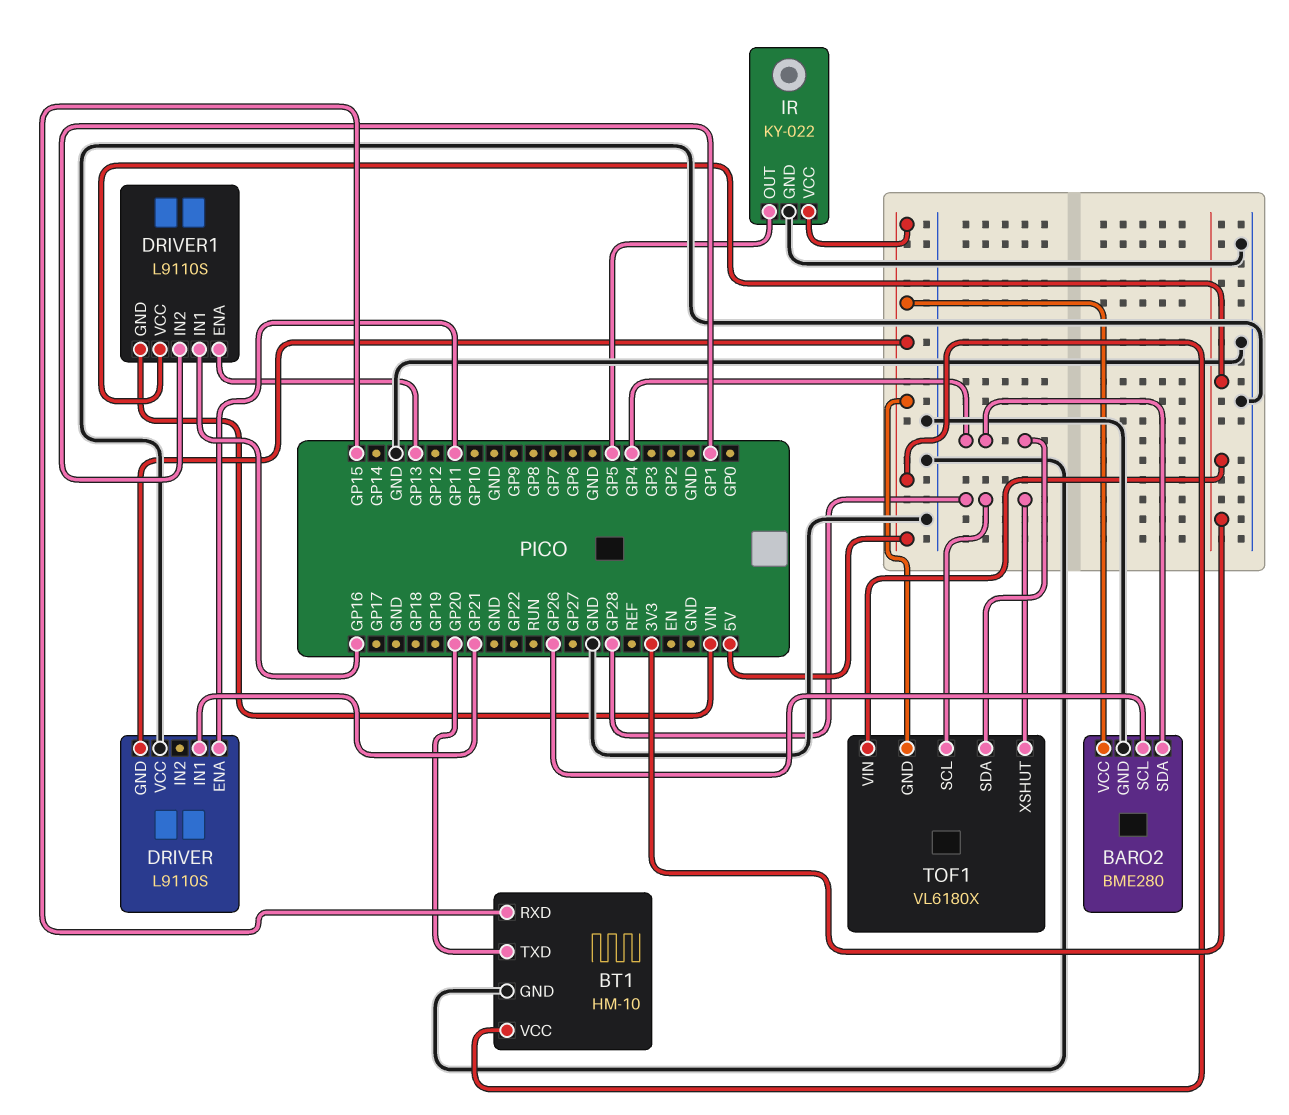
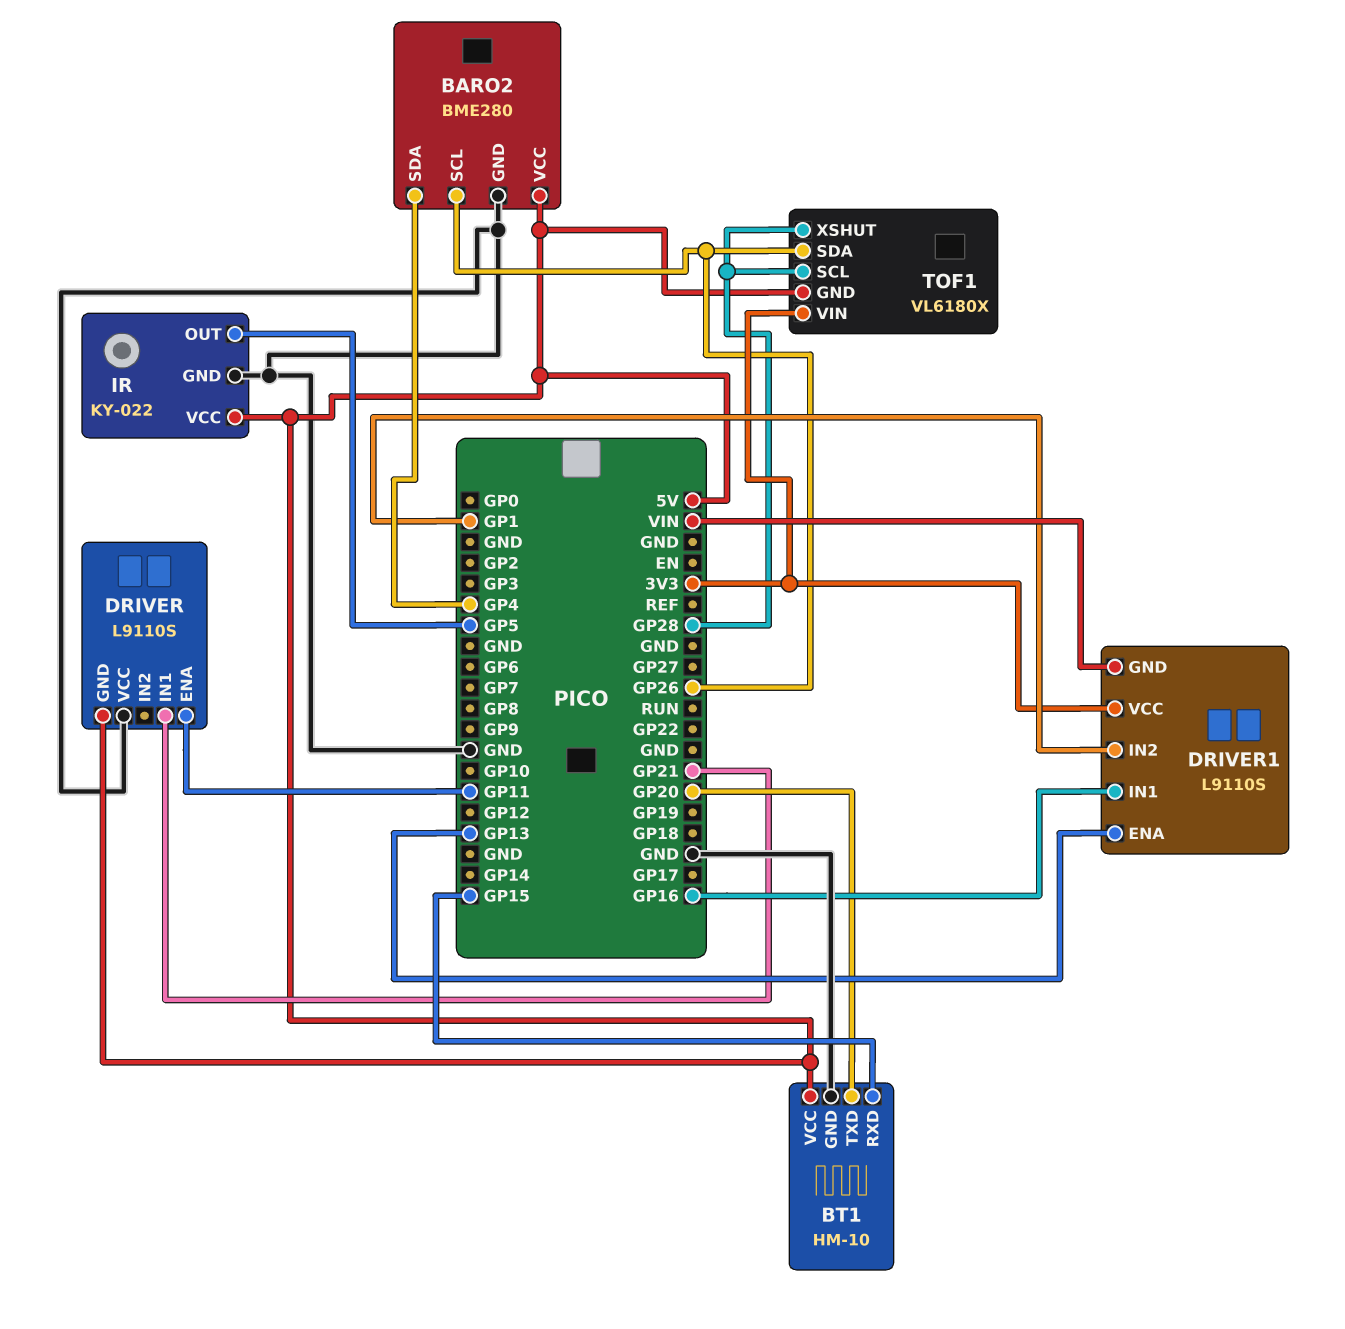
TOF1 pin SDA: GP4 -> GP26

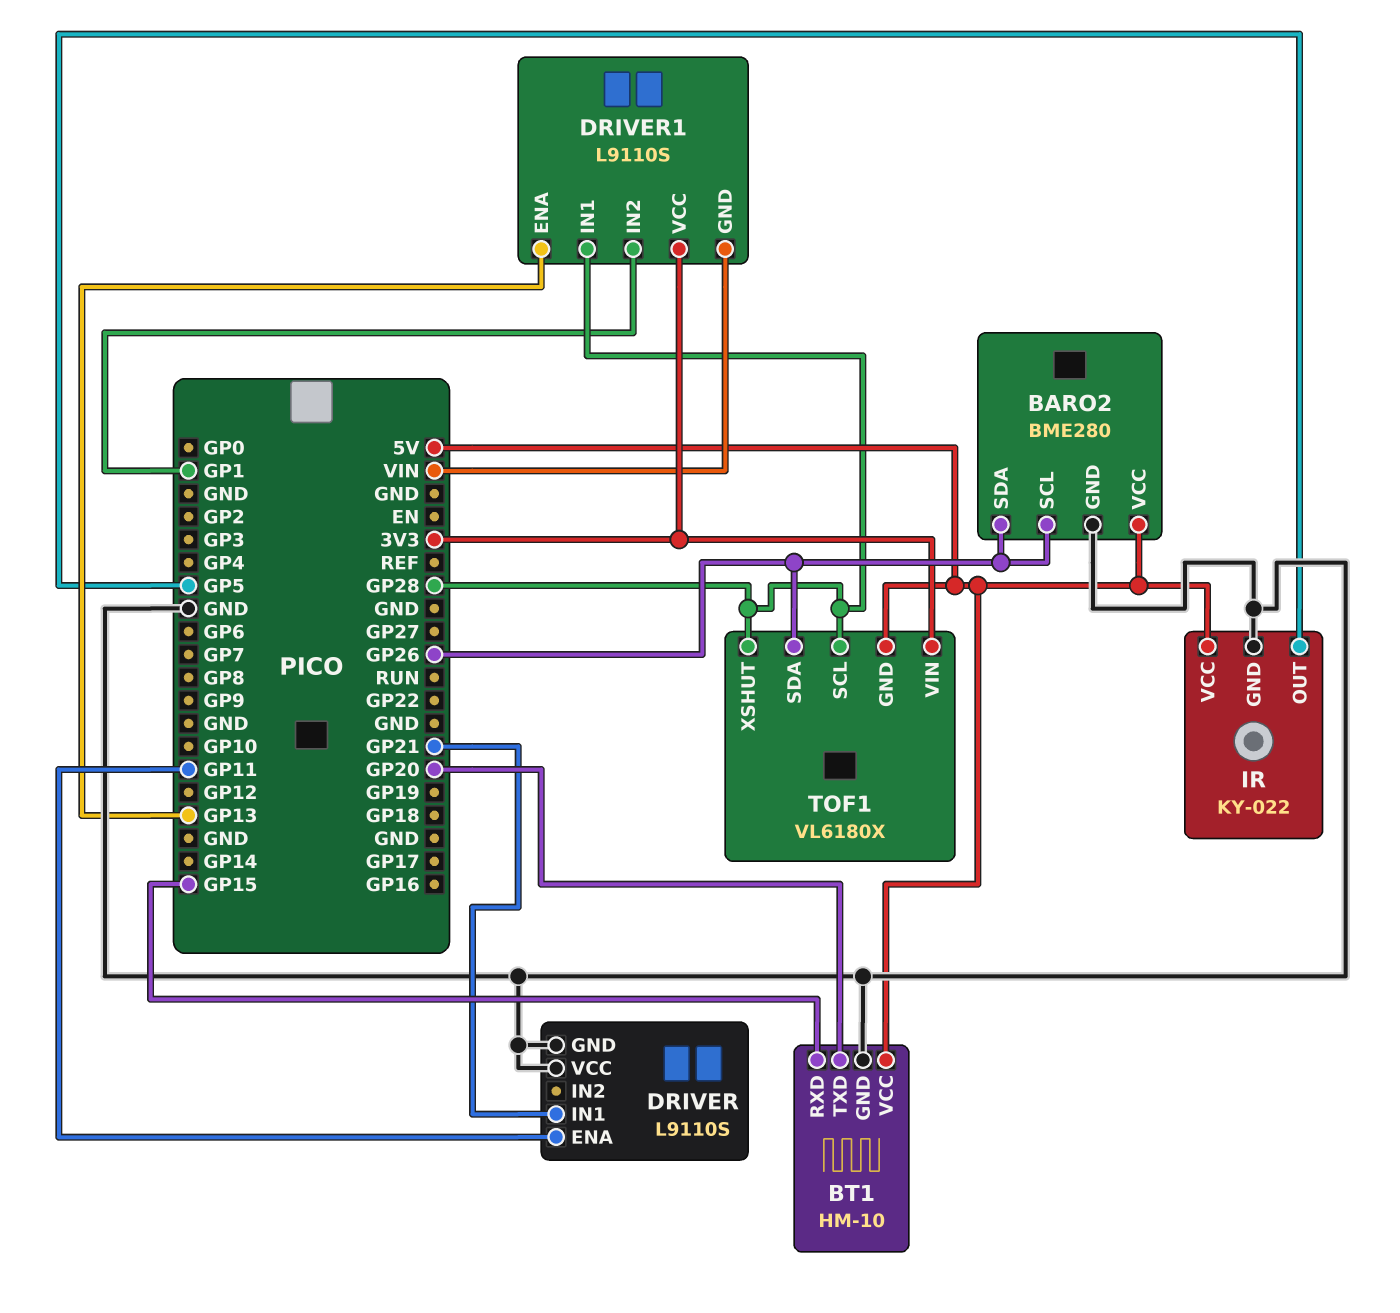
BARO2 pin SDA: GP4 -> GP26
DRIVER pin GND: 5V -> GND
DRIVER1 pin IN1: GP16 -> GP28

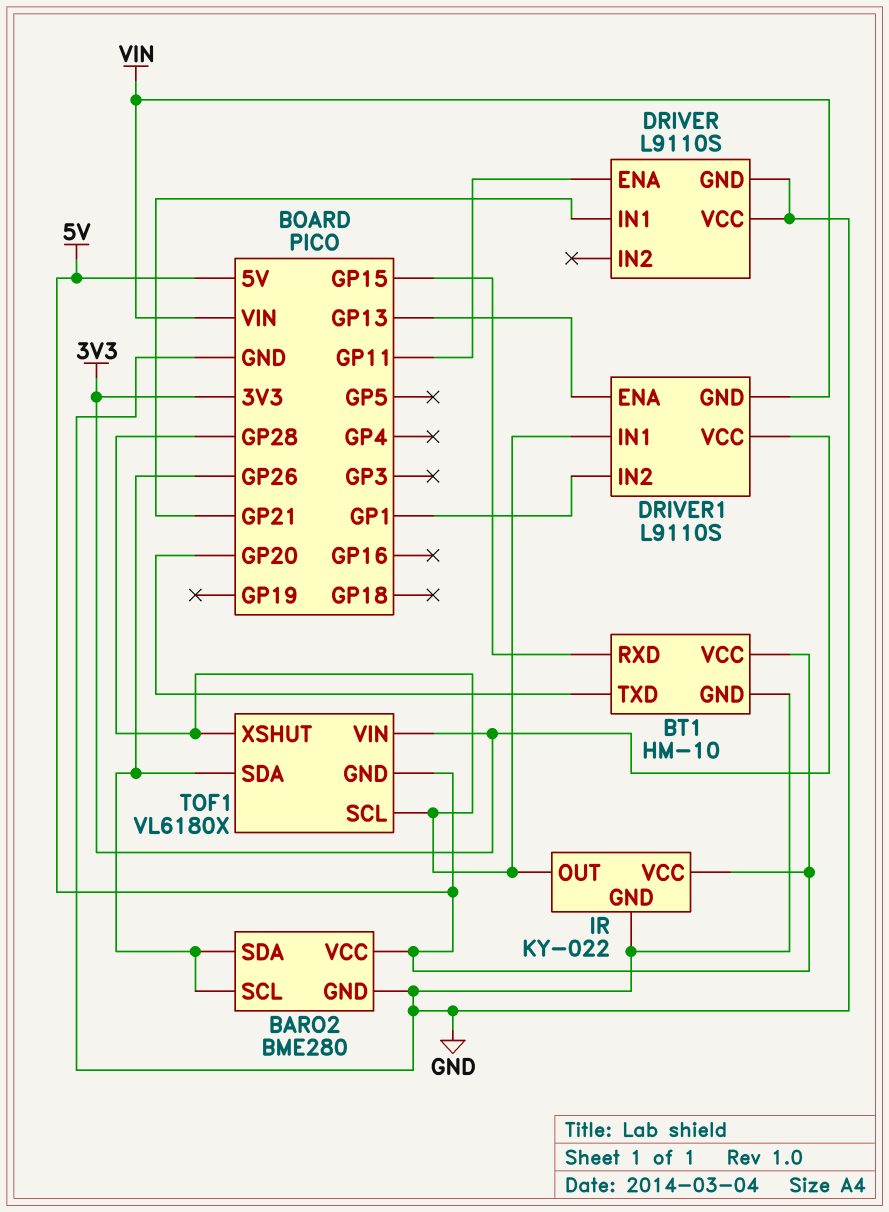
IR pin OUT: GP5 -> GP28

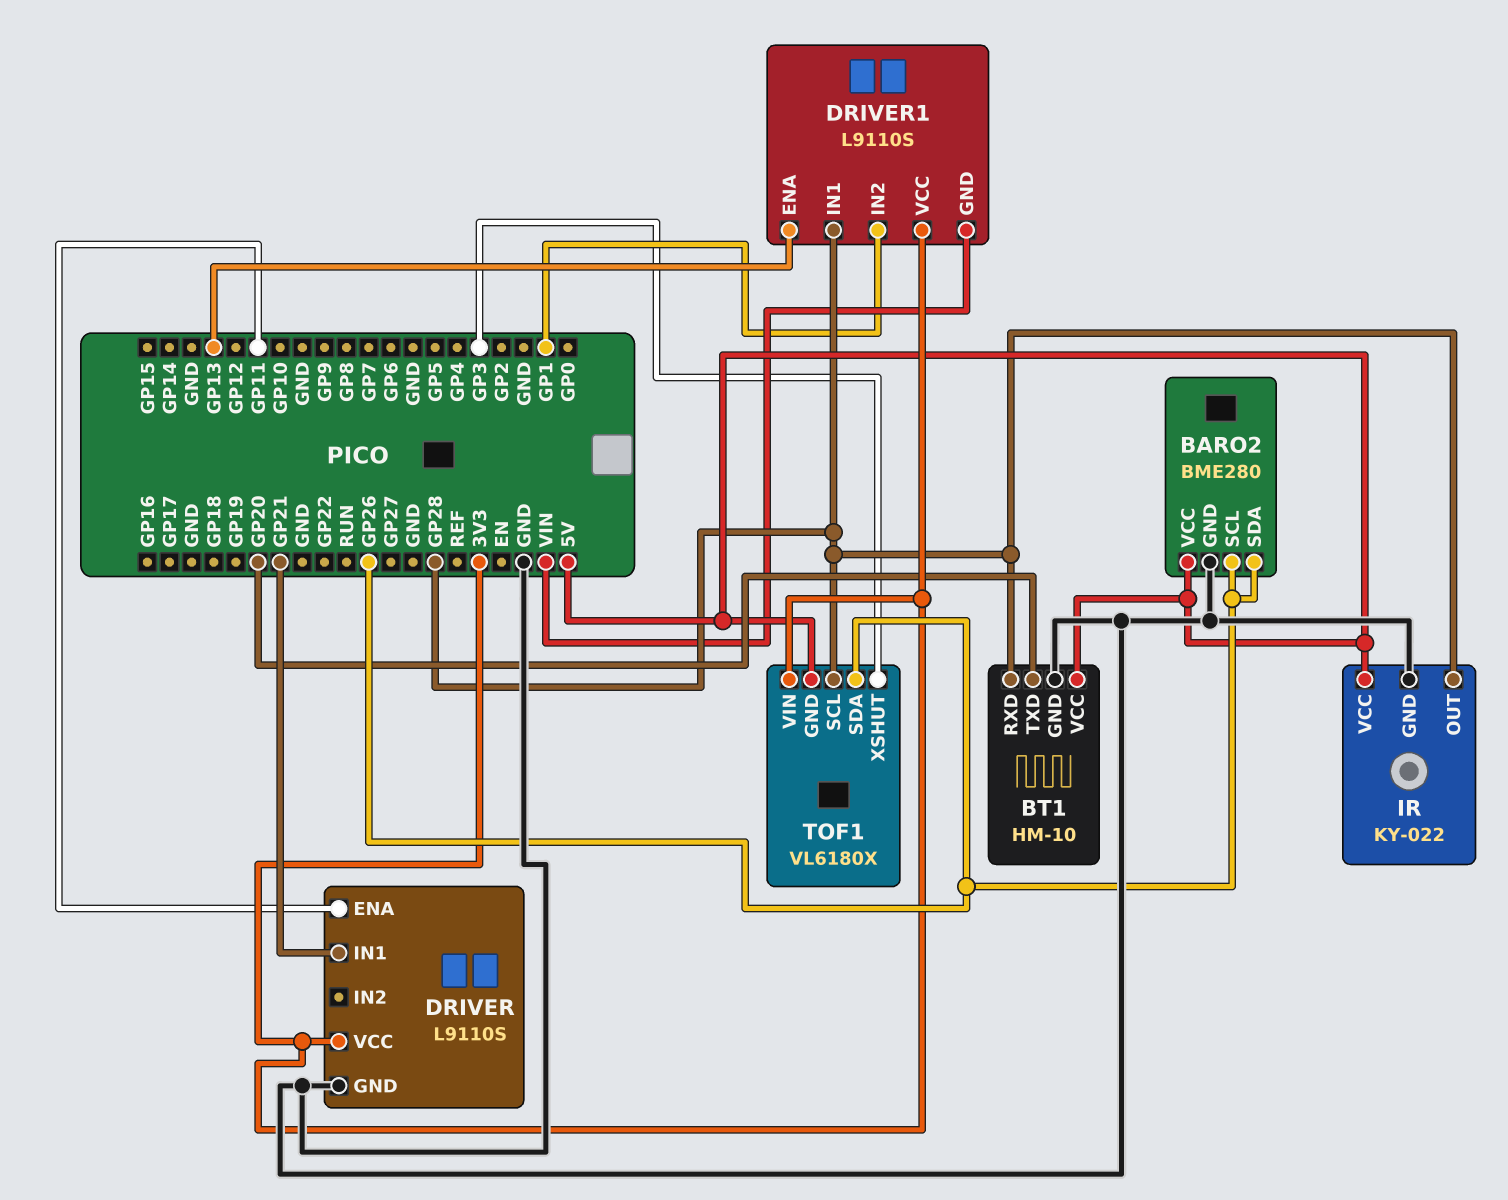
BT1 pin RXD: GP15 -> GP28
DRIVER pin VCC: GND -> 3V3
TOF1 pin XSHUT: GP28 -> GP3

